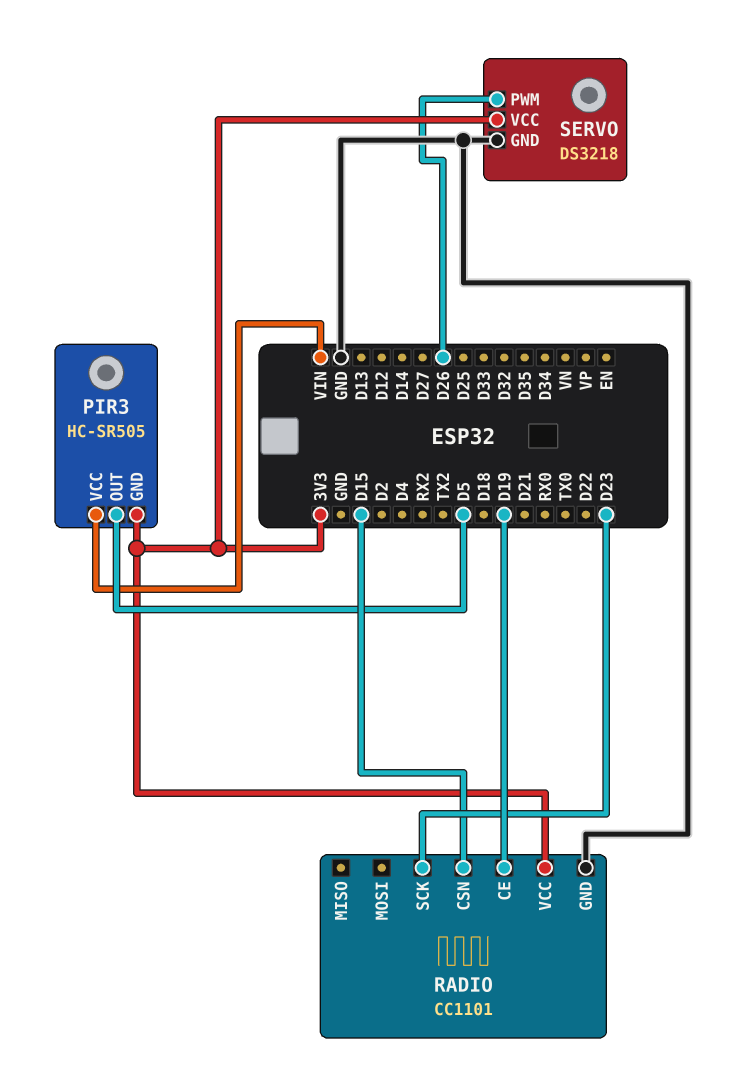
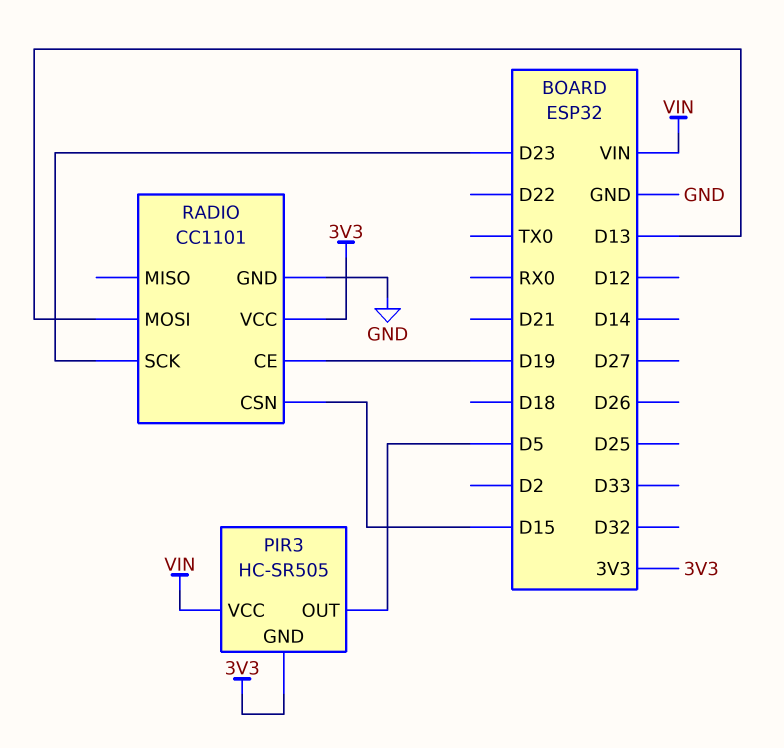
RADIO pin MOSI: none -> D13
SERVO: DS3218 -> none
SERVO pin GND: GND -> none
SERVO pin PWM: D26 -> none
SERVO pin VCC: 3V3 -> none

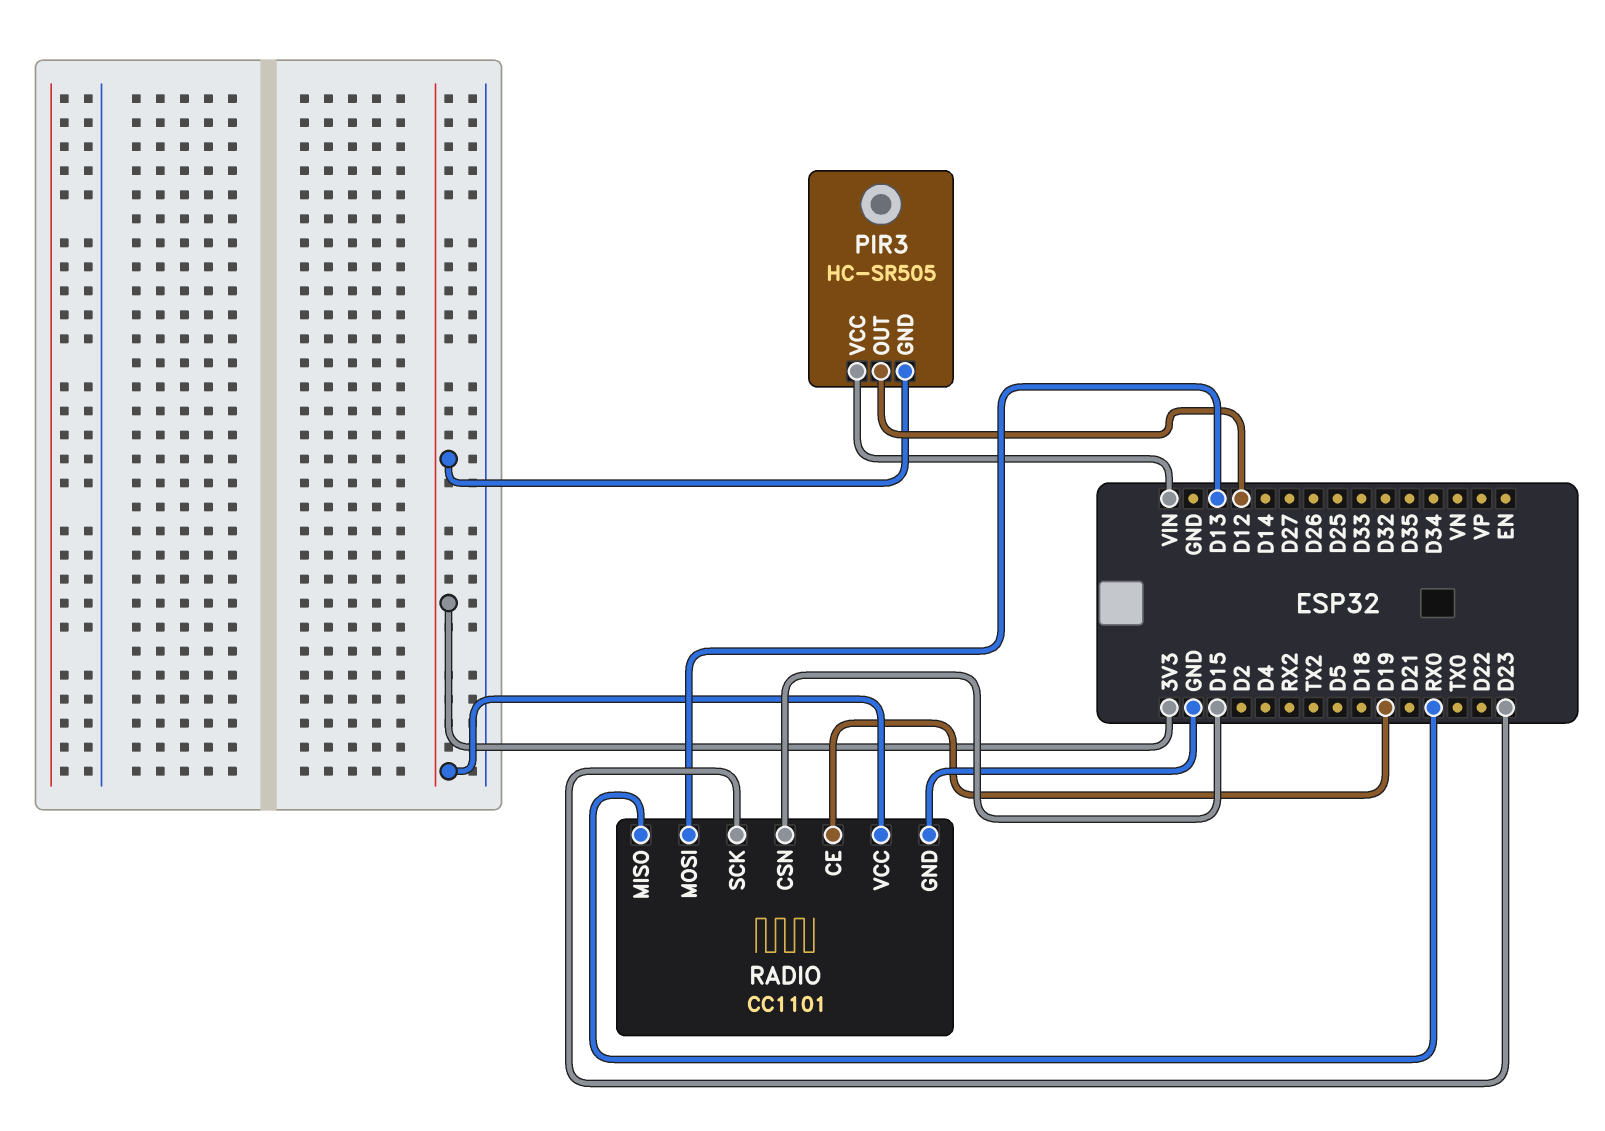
PIR3 pin OUT: D5 -> D12
RADIO pin MISO: none -> RX0

